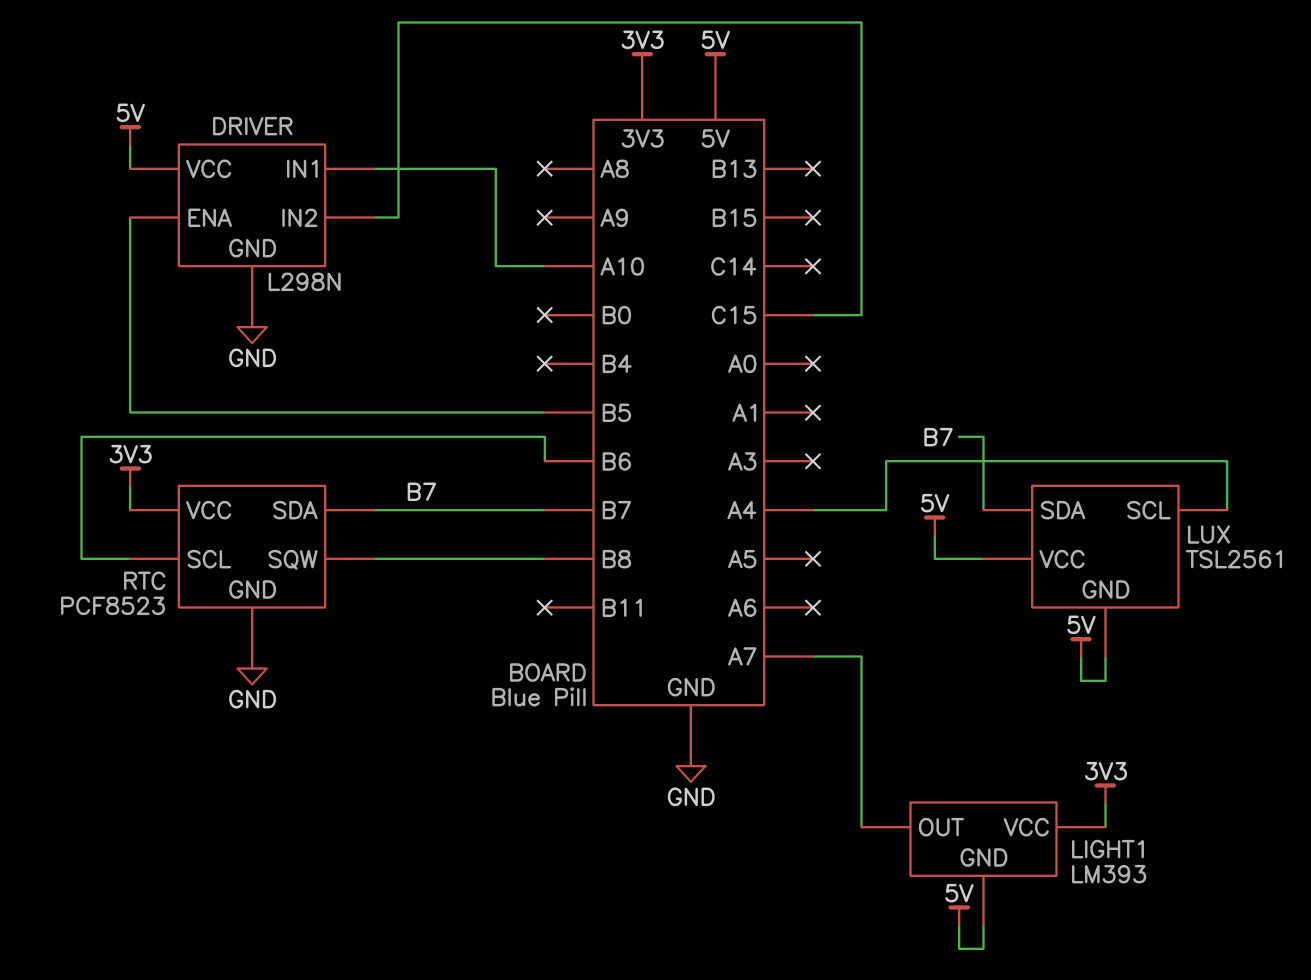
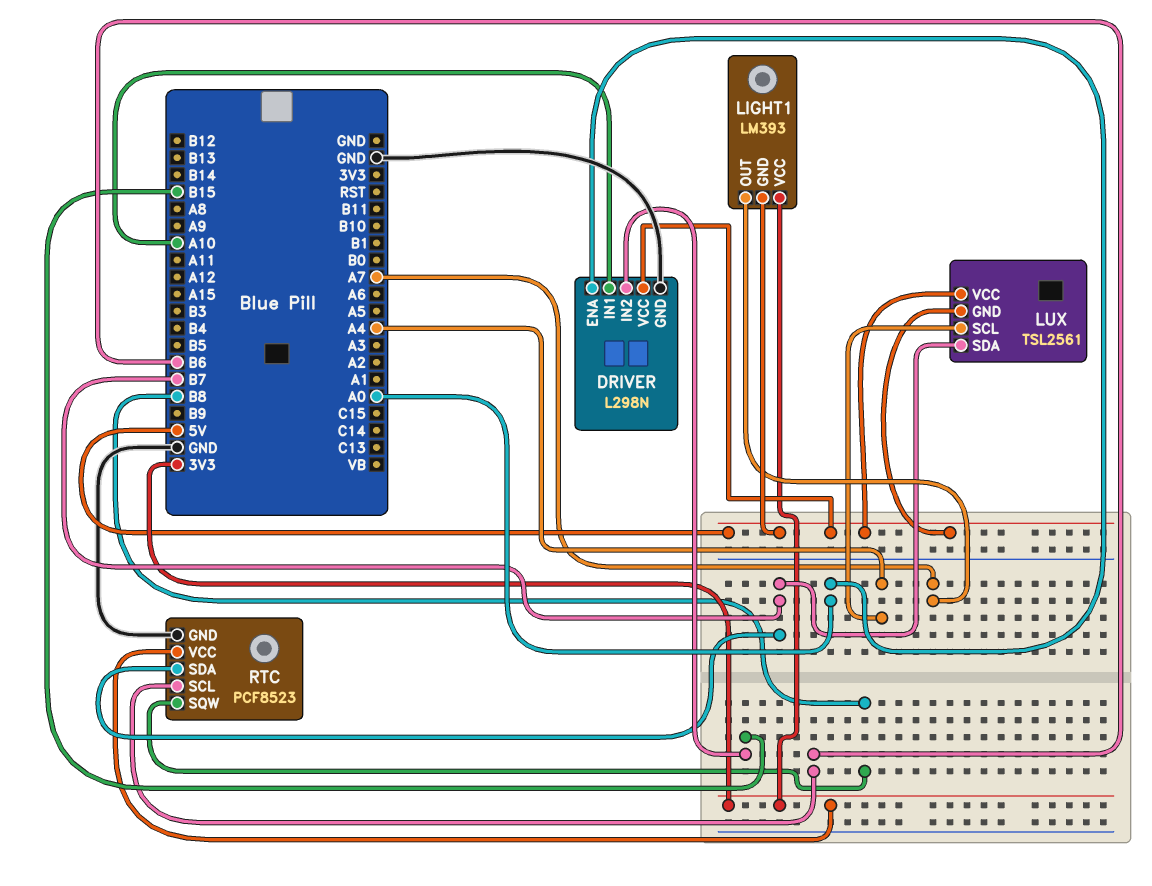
DRIVER pin ENA: B5 -> A0
DRIVER pin IN2: C15 -> B15

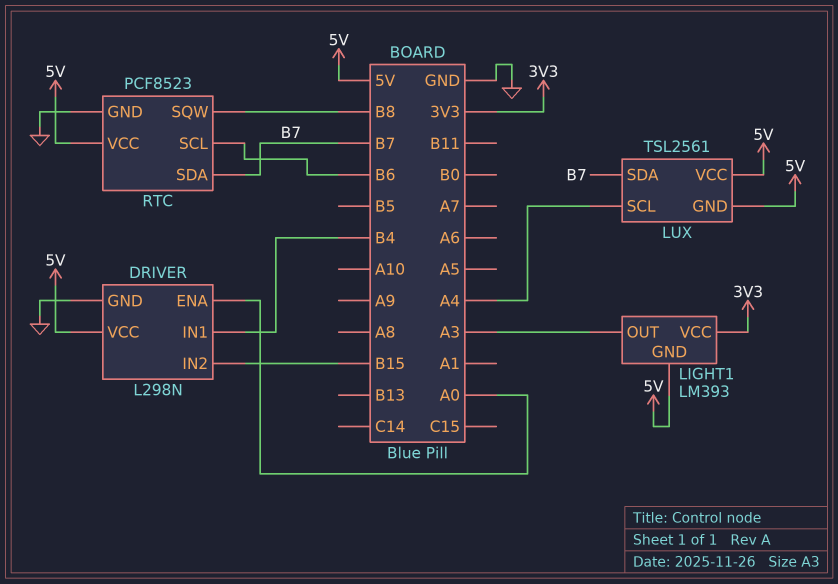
DRIVER pin IN1: A10 -> B4
LIGHT1 pin OUT: A7 -> A3
RTC pin VCC: 3V3 -> 5V

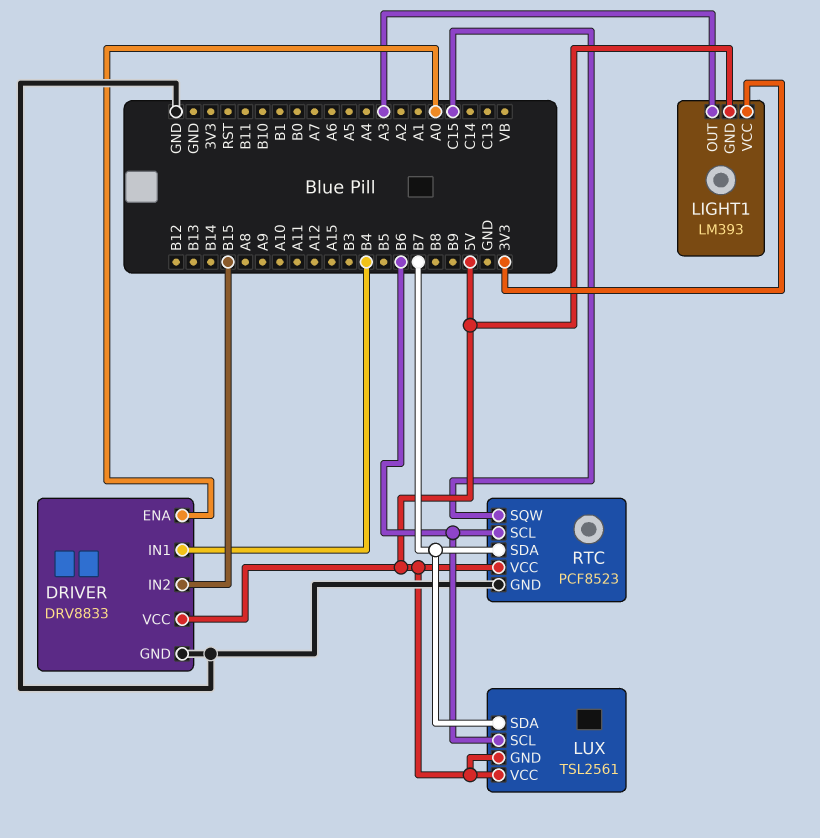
DRIVER: L298N -> DRV8833
LUX pin SCL: A4 -> B6
RTC pin SQW: B8 -> C15

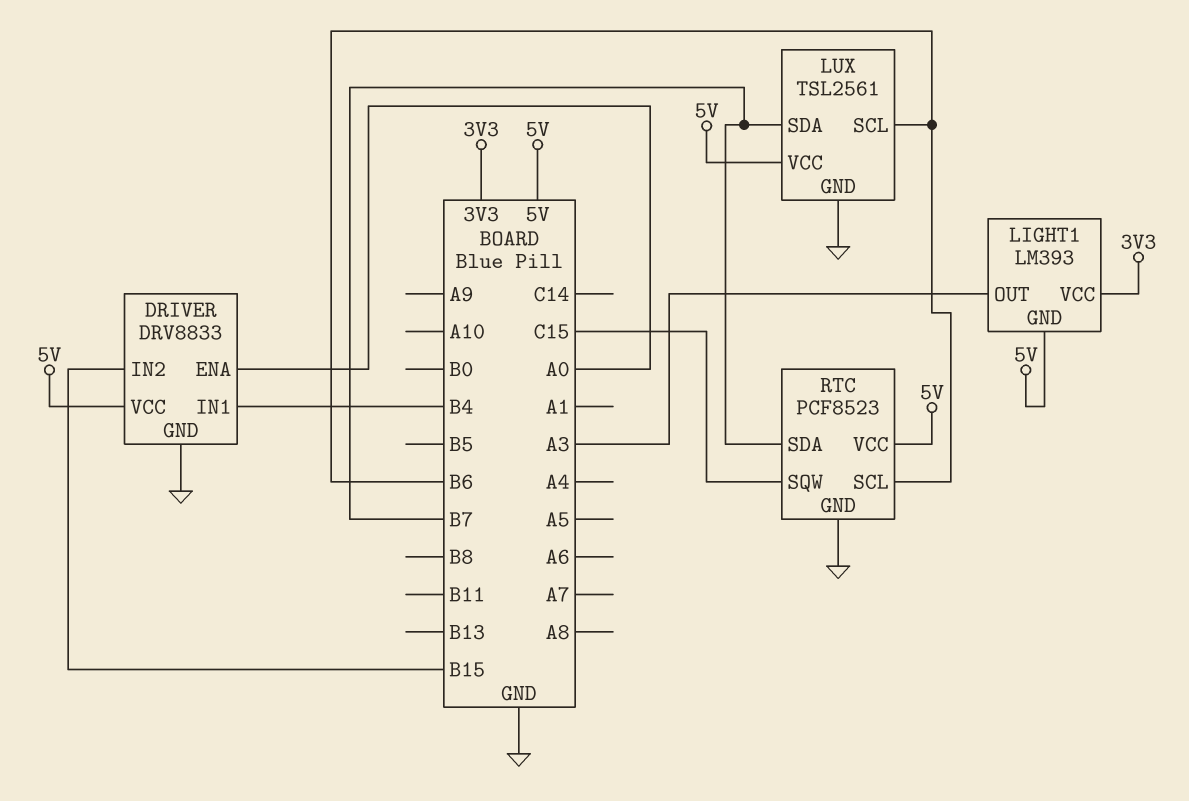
LUX pin GND: 5V -> GND

